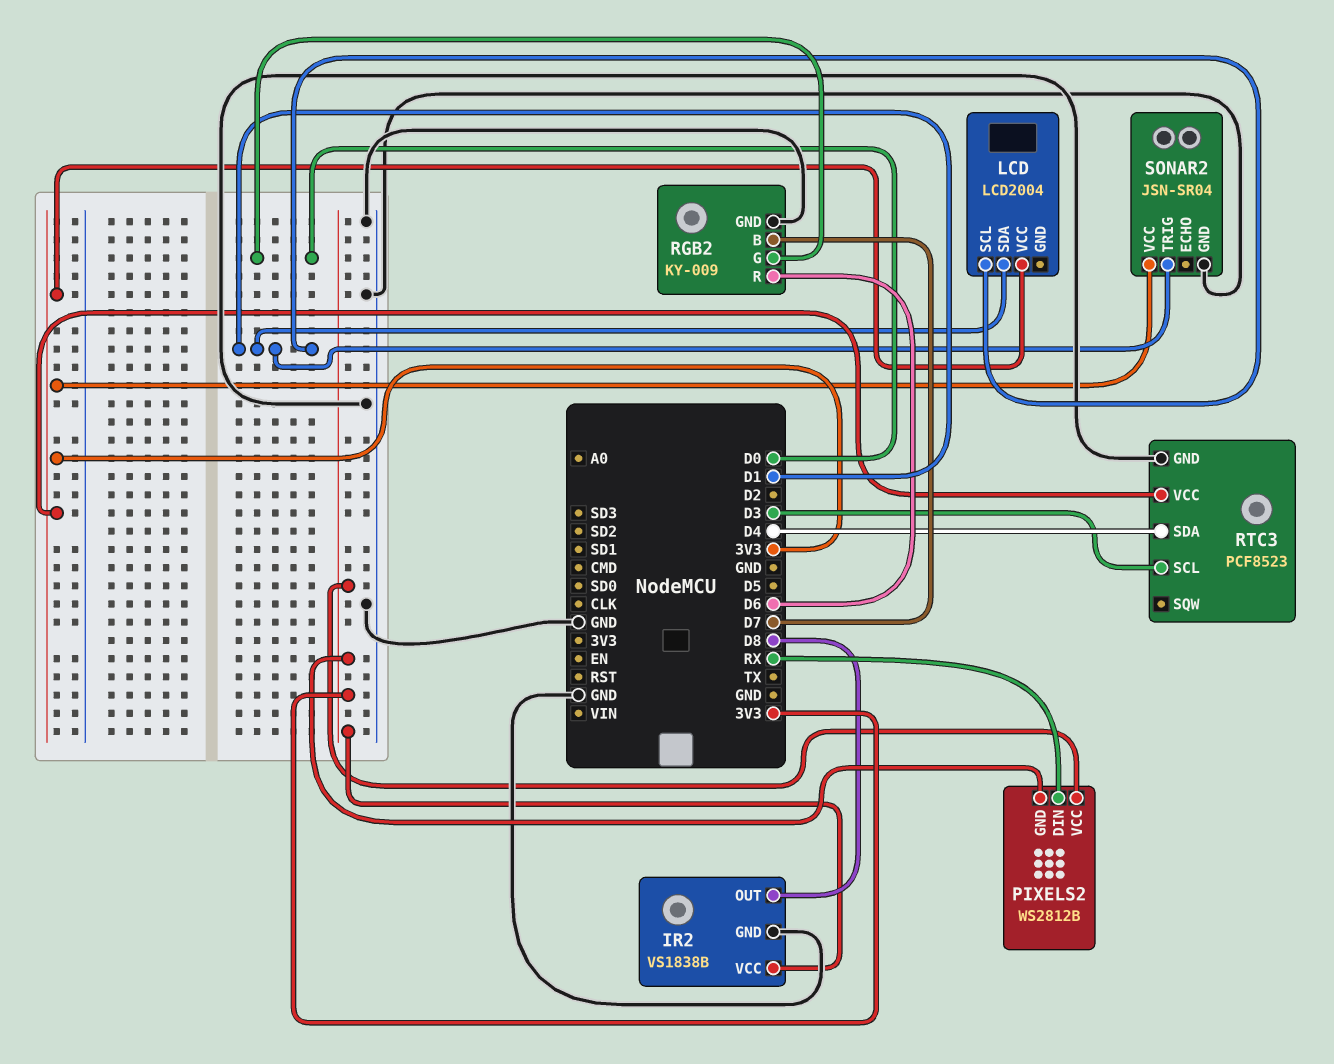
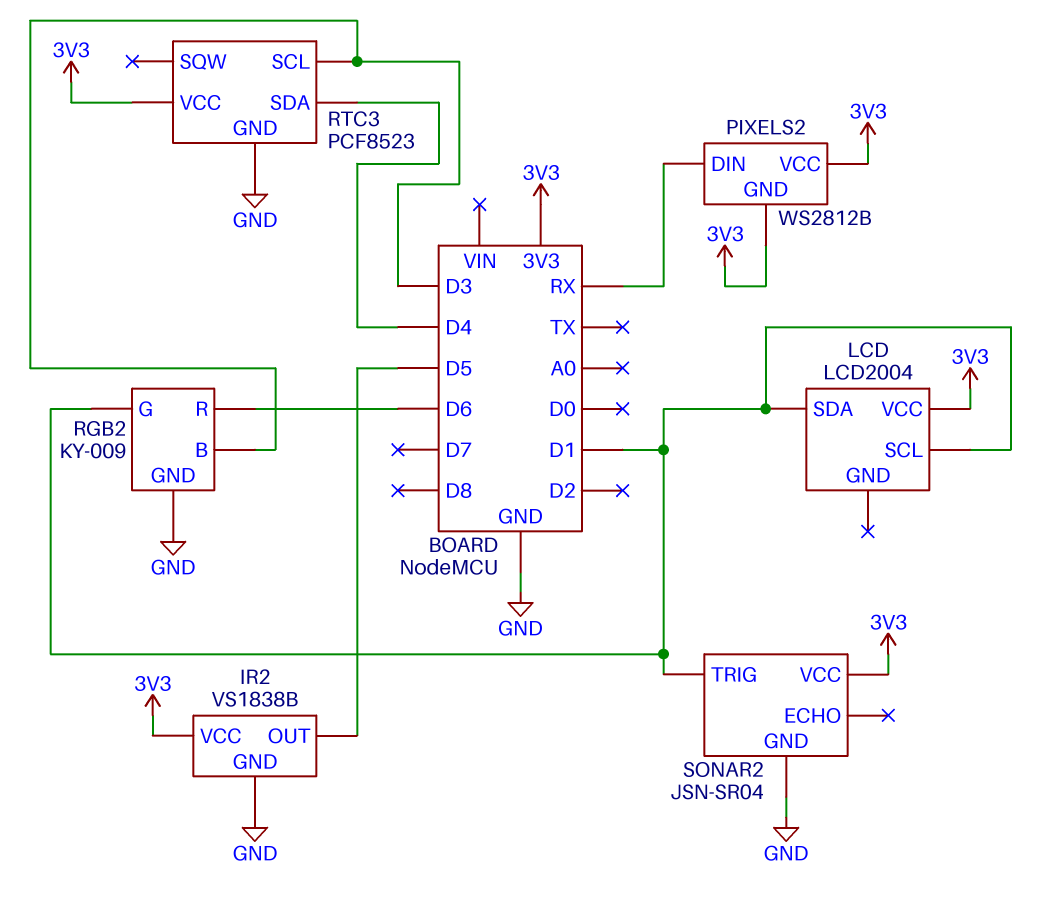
IR2 pin OUT: D8 -> D5
RGB2 pin B: D7 -> D3
RGB2 pin G: D0 -> D1

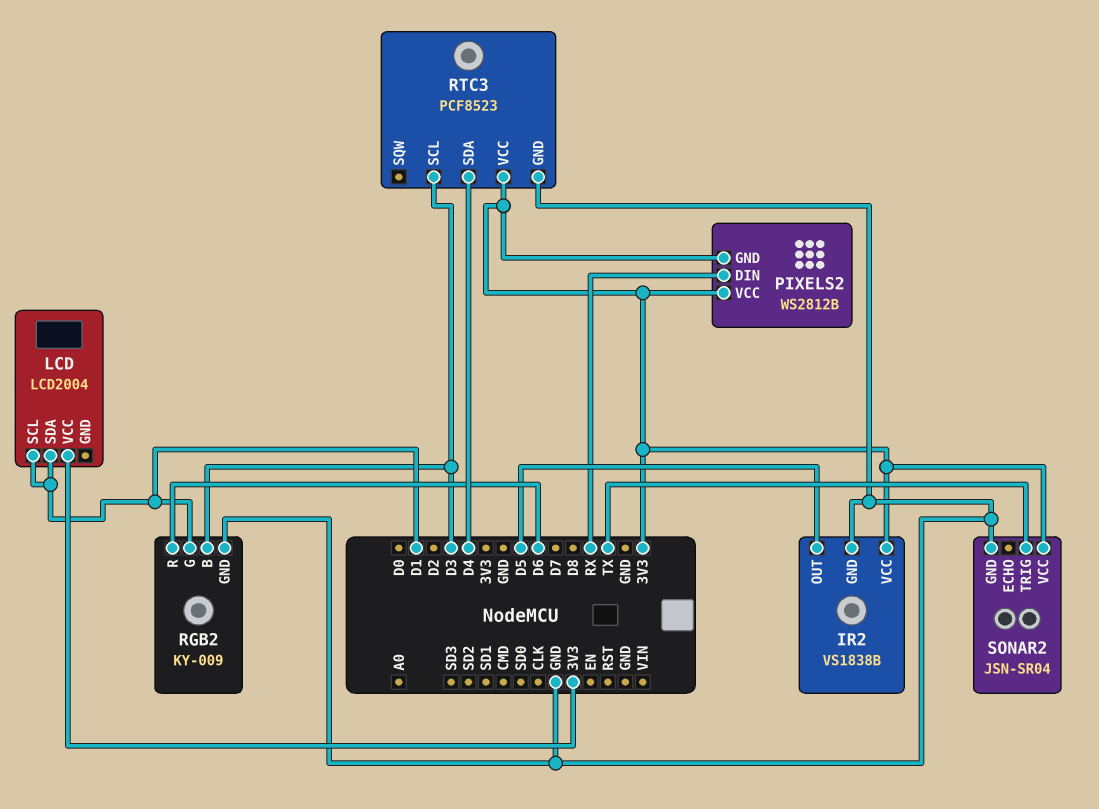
SONAR2 pin TRIG: D1 -> TX

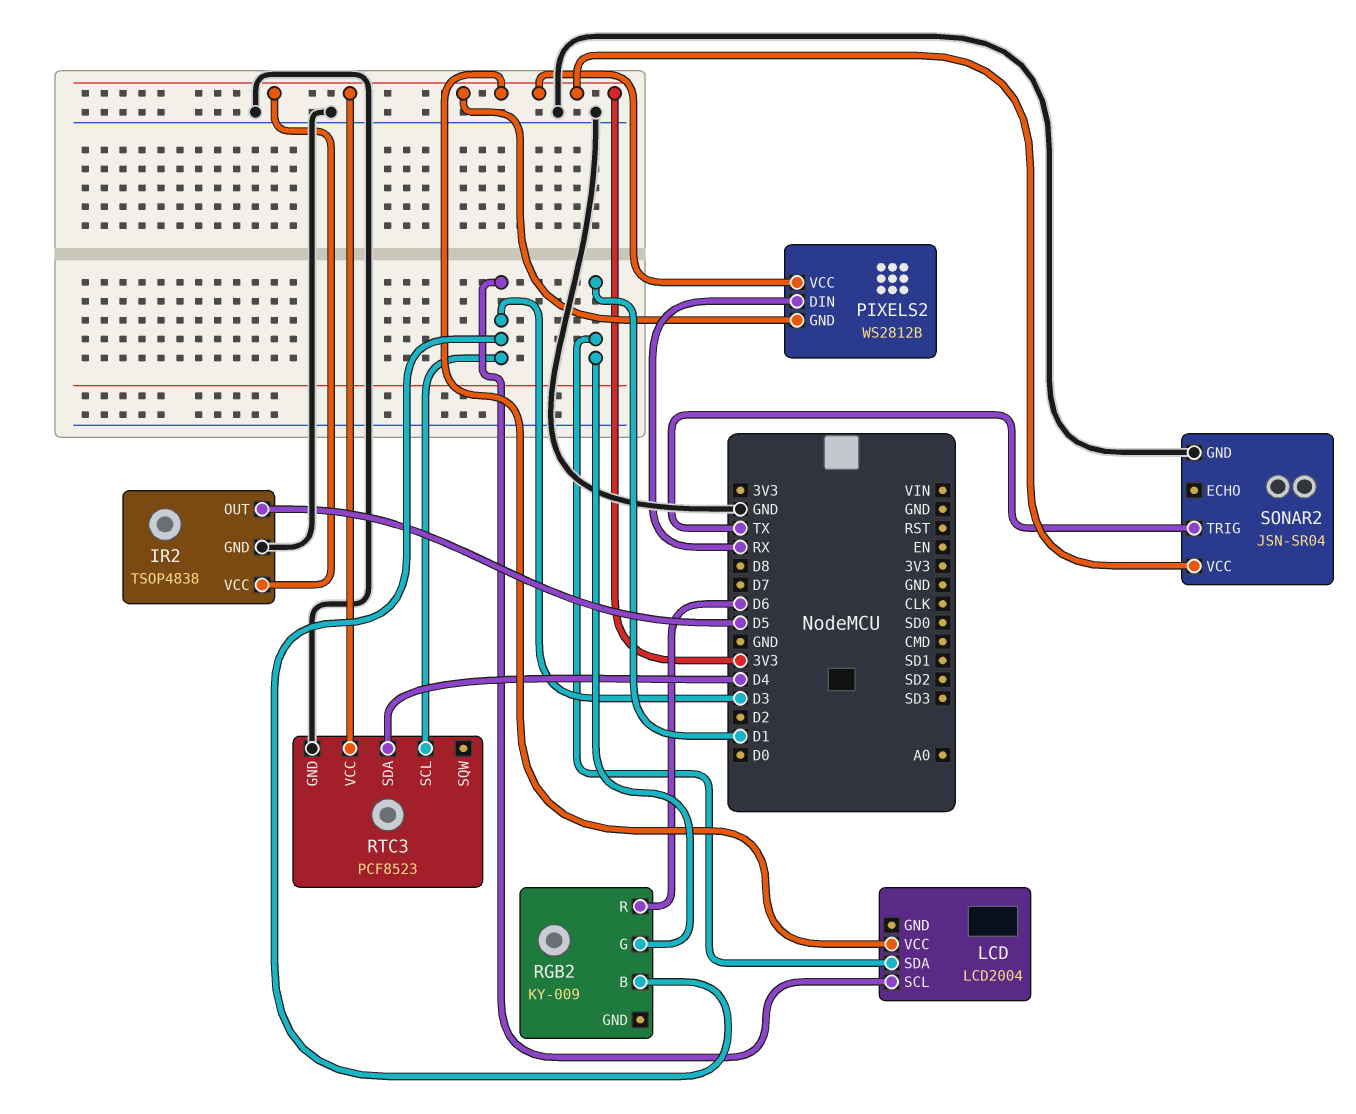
IR2: VS1838B -> TSOP4838
LCD pin SCL: D1 -> D3
RGB2 pin GND: GND -> none

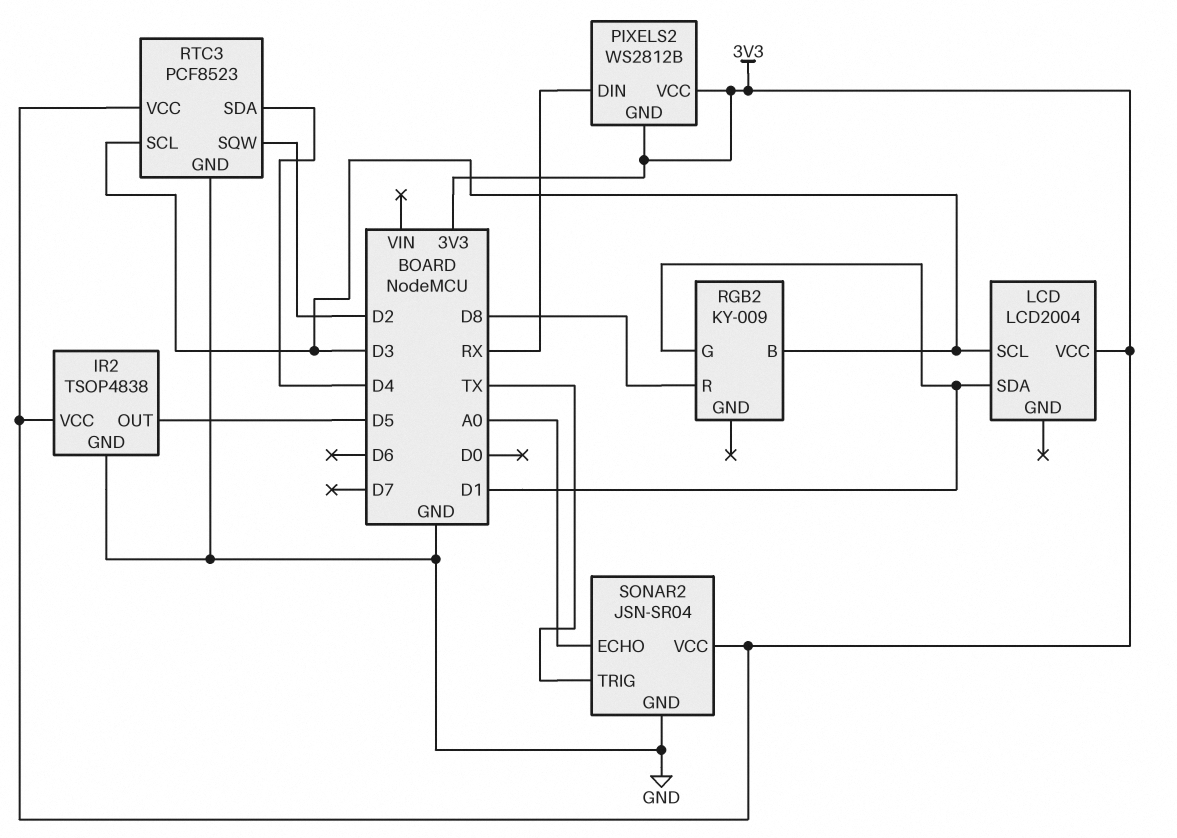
RGB2 pin R: D6 -> D8
RTC3 pin SQW: none -> D2
SONAR2 pin ECHO: none -> A0

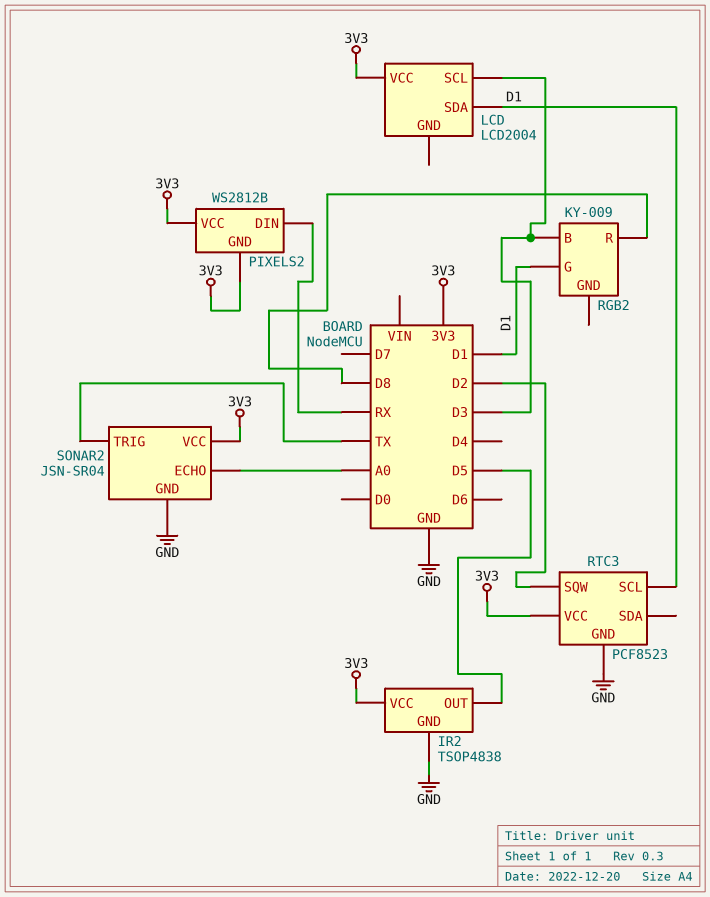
RTC3 pin SCL: D3 -> D1
RTC3 pin SDA: D4 -> none

